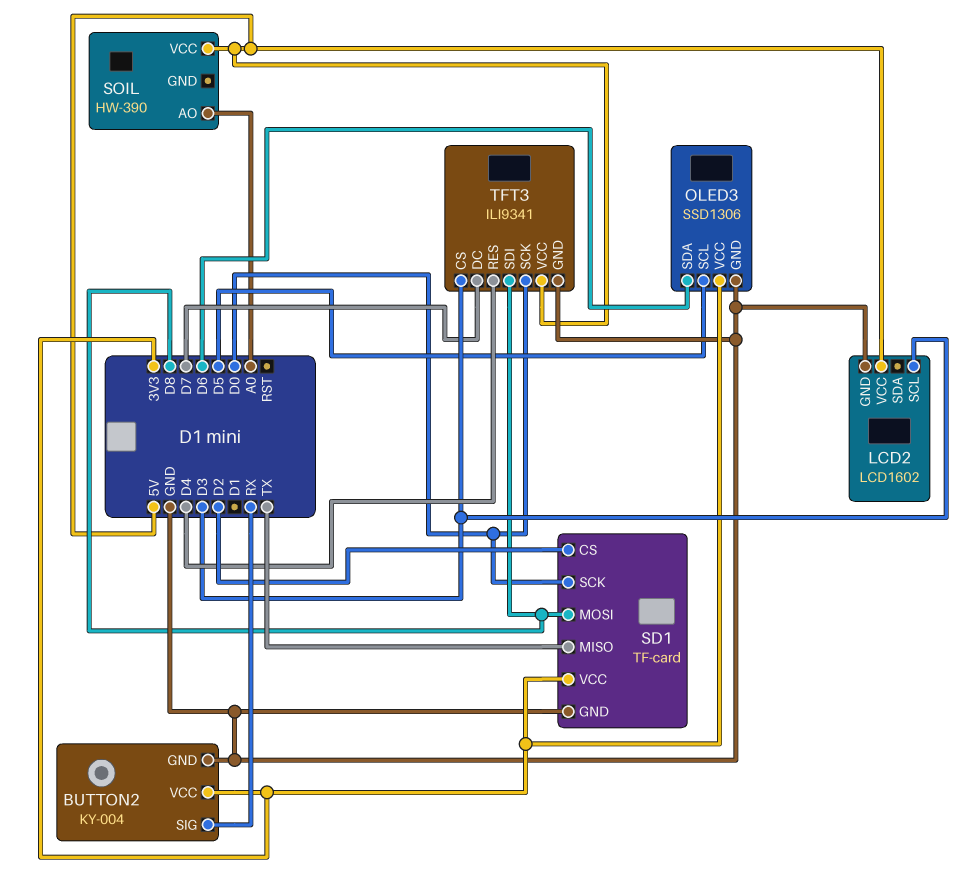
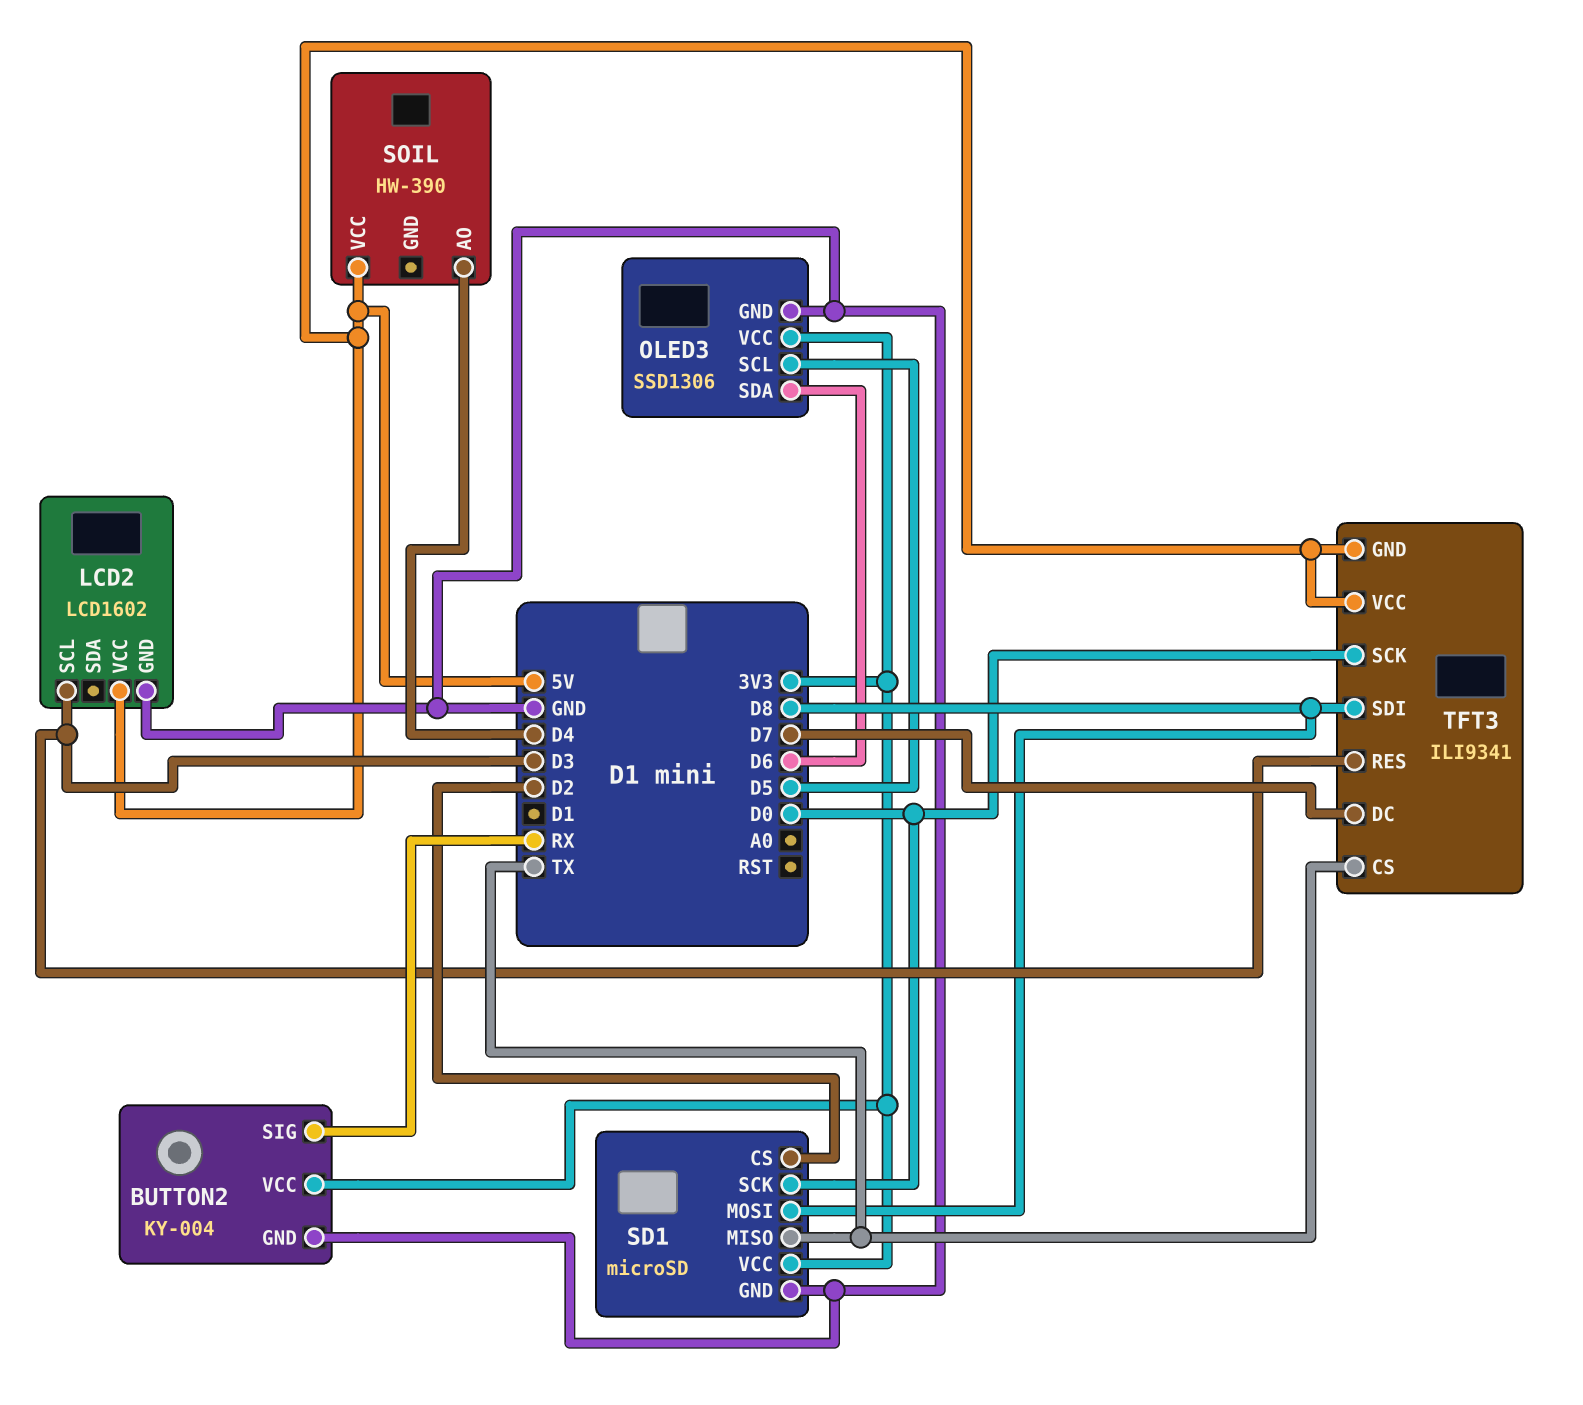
SD1: TF-card -> microSD
SOIL pin AO: A0 -> D4
TFT3 pin CS: D3 -> TX
TFT3 pin GND: GND -> 5V
TFT3 pin RES: D4 -> D3

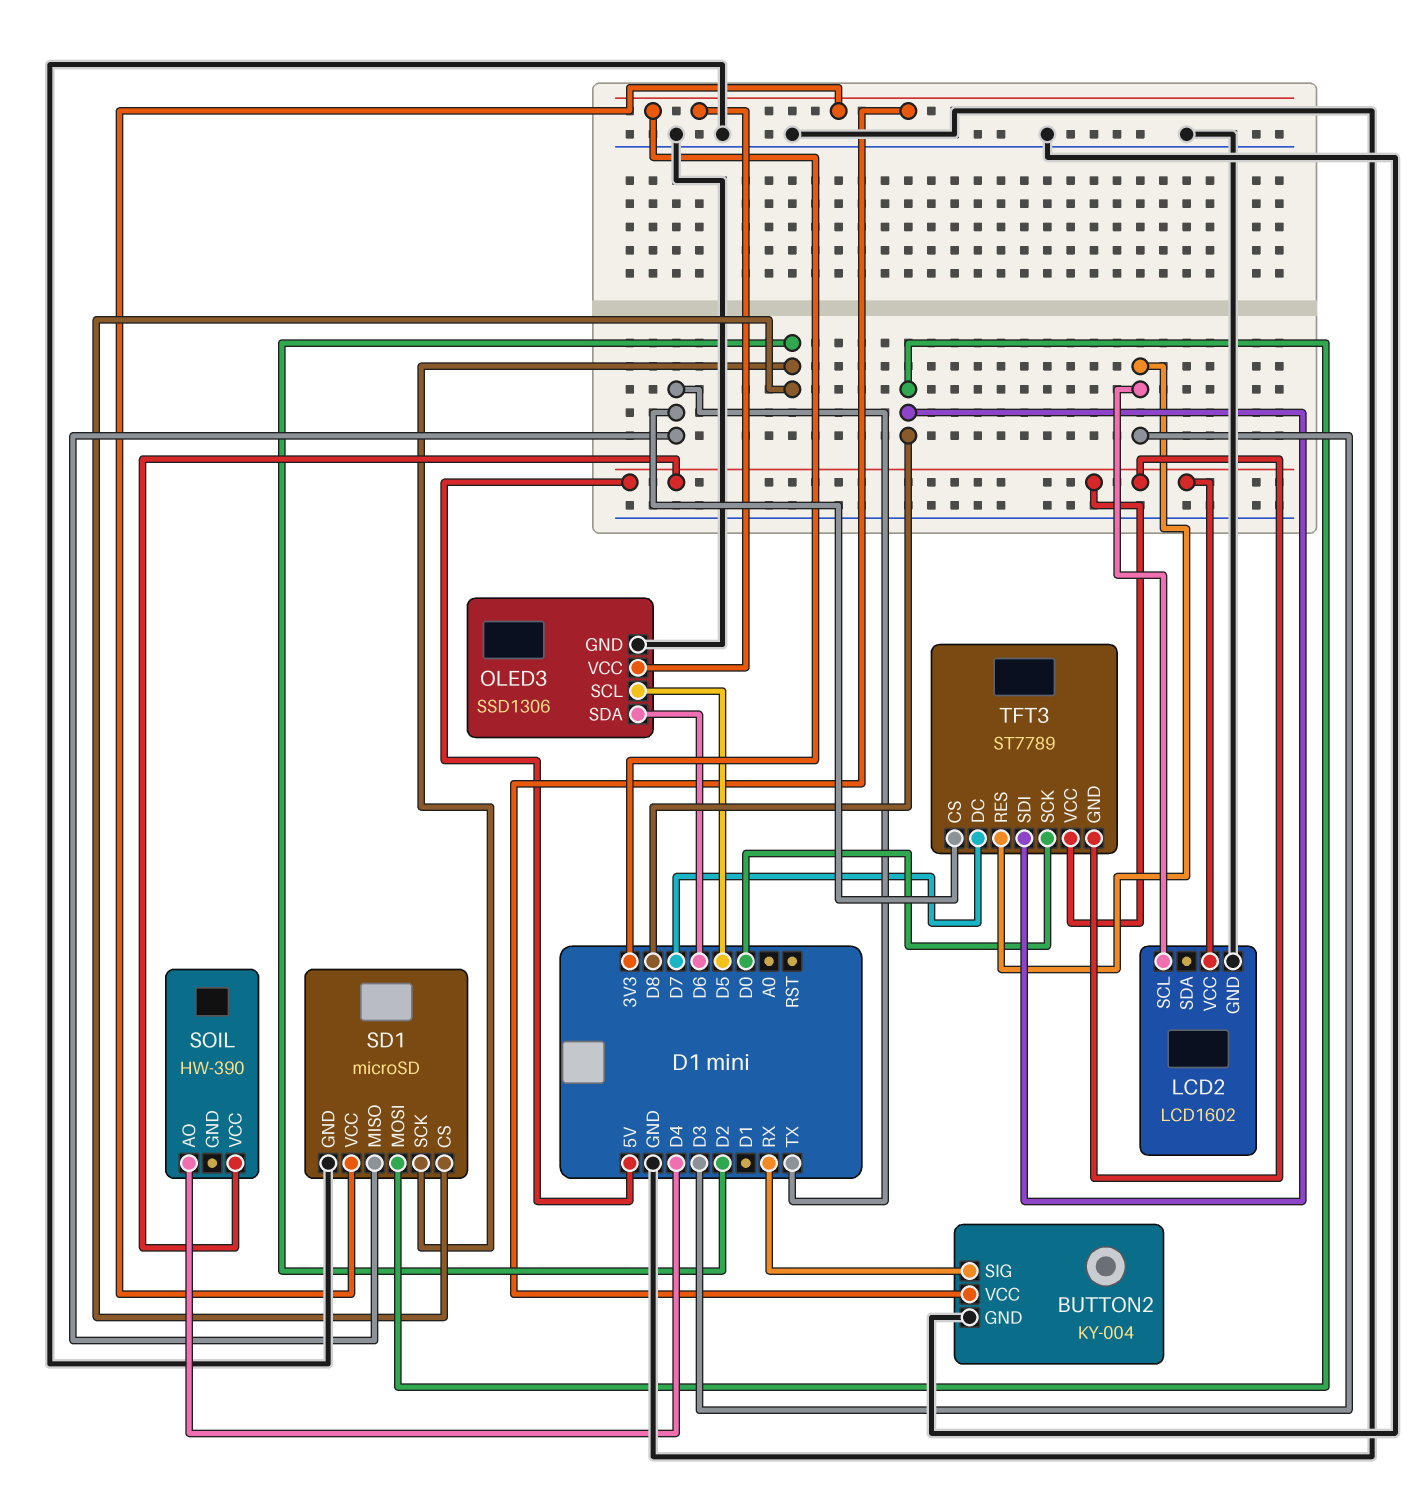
SD1 pin SCK: D0 -> D2
TFT3: ILI9341 -> ST7789

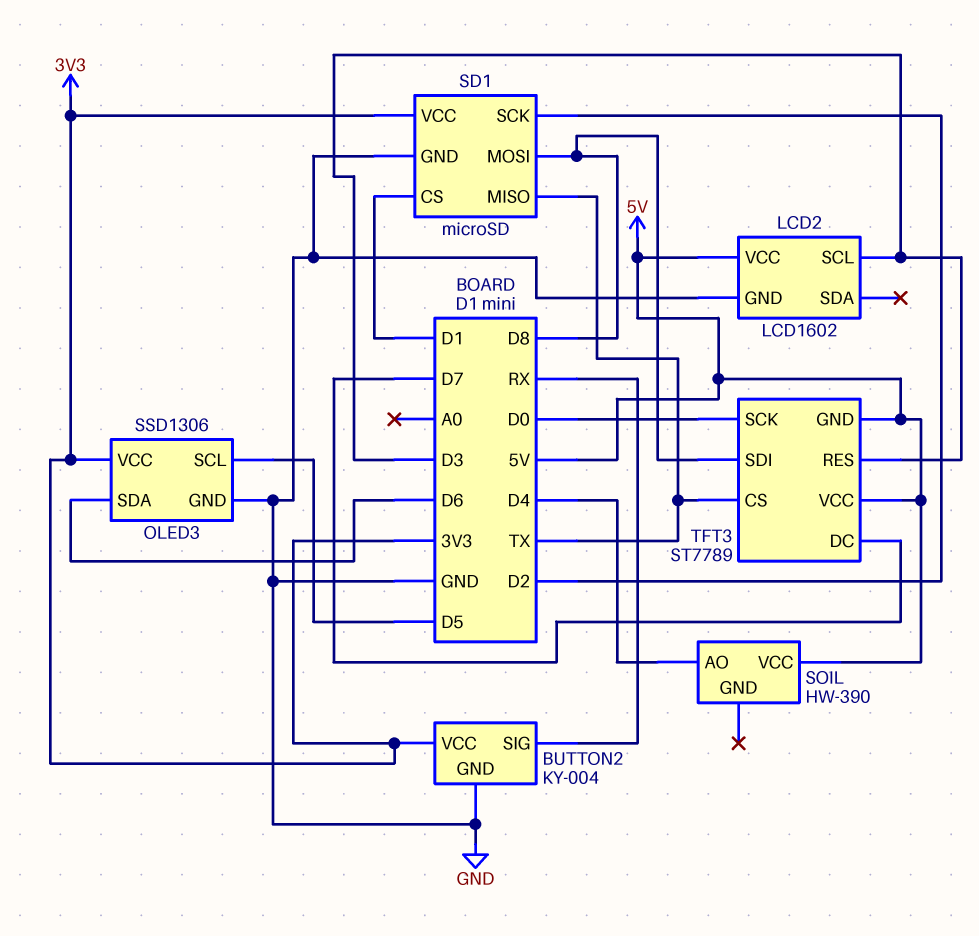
SD1 pin CS: D2 -> D1

